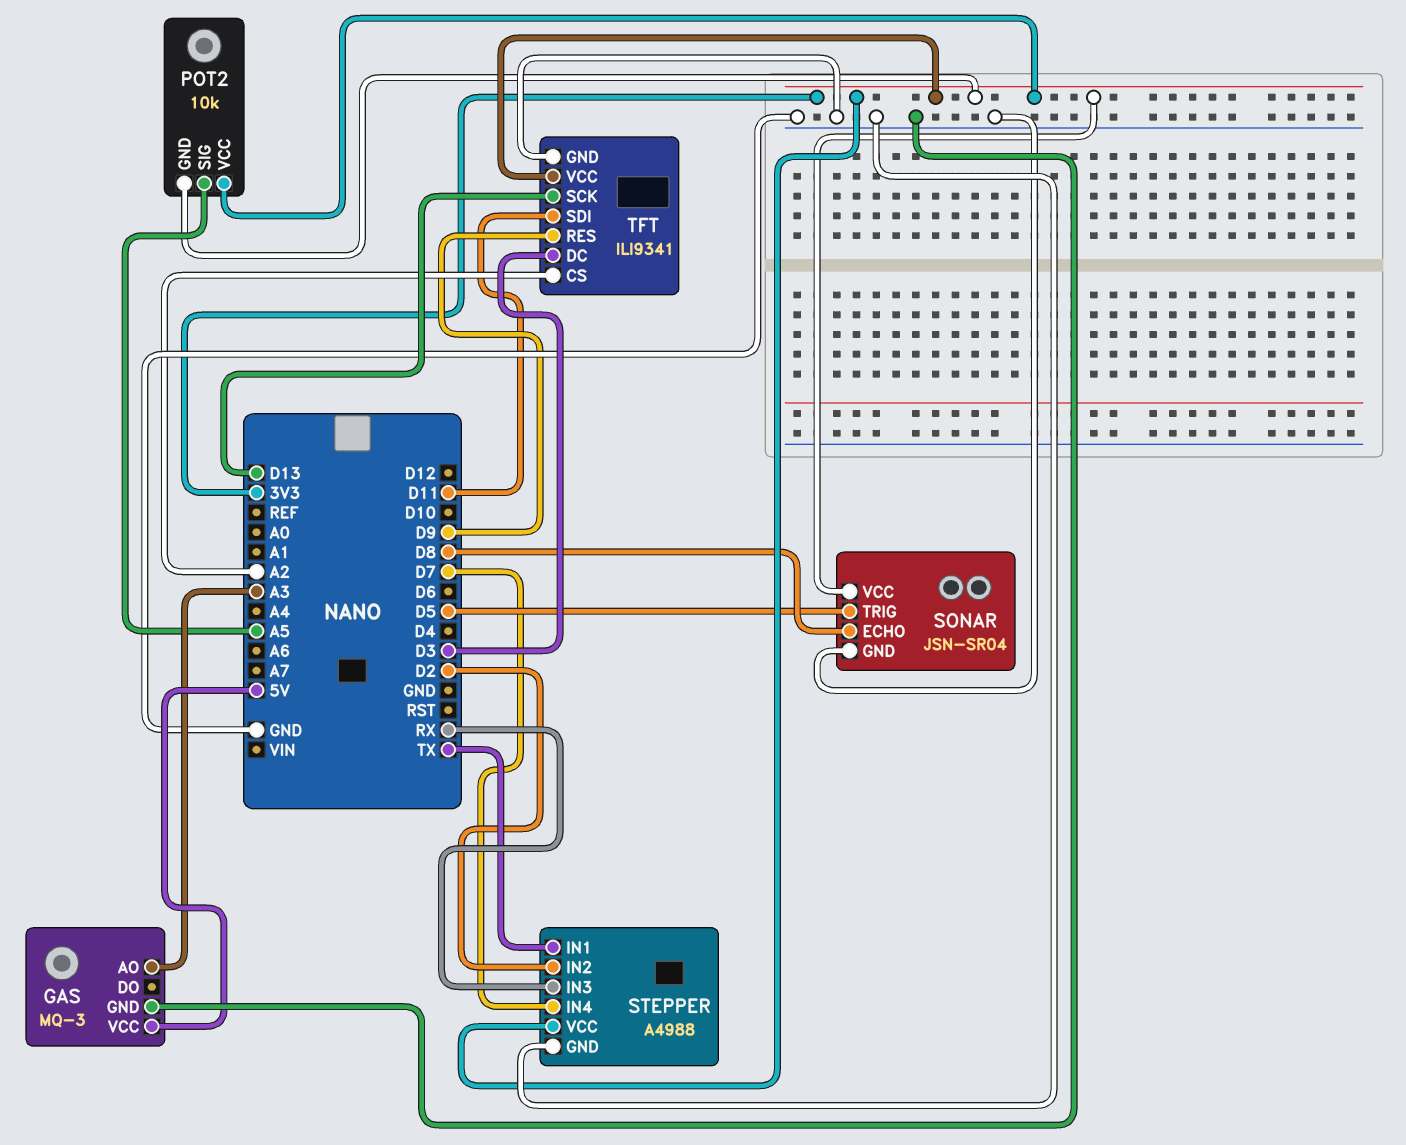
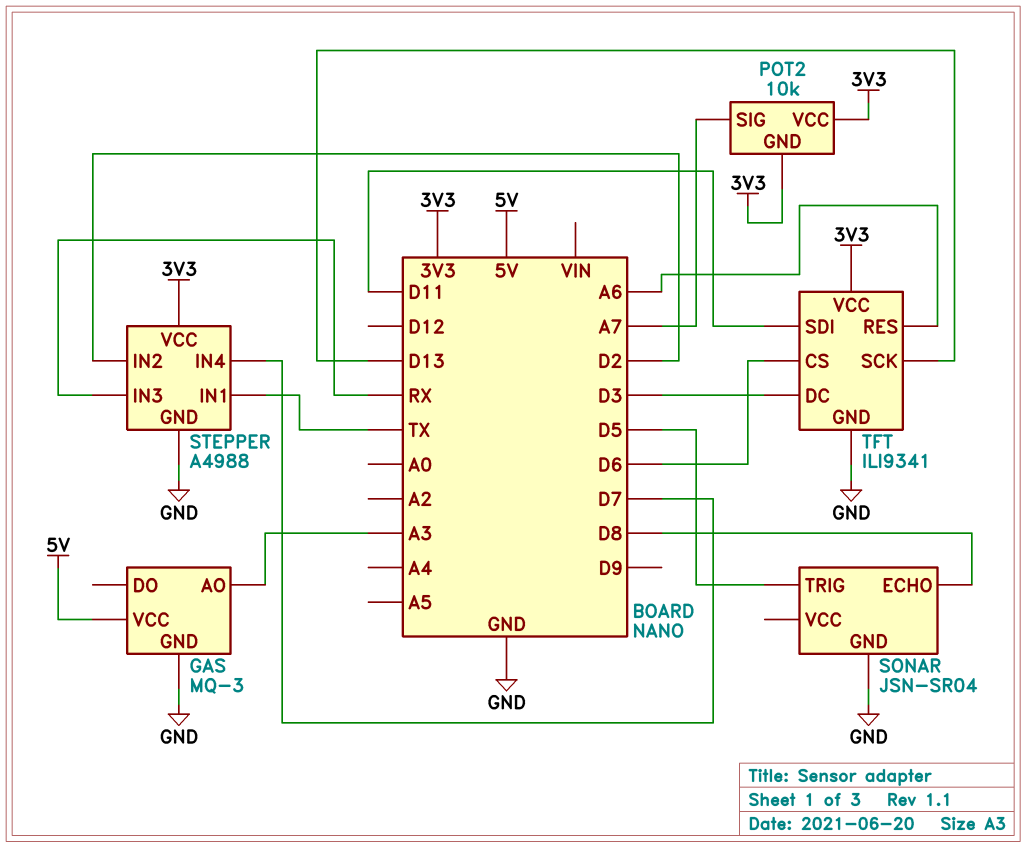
POT2 pin SIG: A5 -> A7
SONAR pin VCC: 3V3 -> none
TFT pin CS: A2 -> D6
TFT pin RES: D9 -> A6

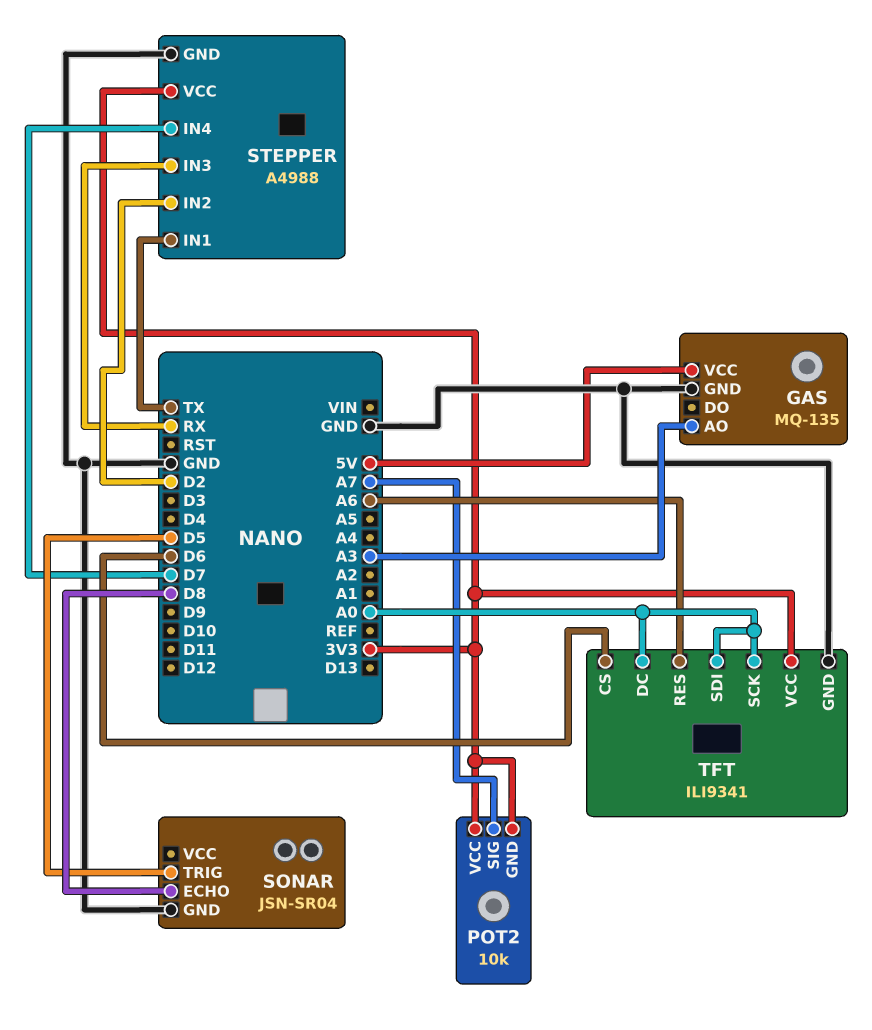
GAS: MQ-3 -> MQ-135
TFT pin DC: D3 -> A0
TFT pin SCK: D13 -> A0
TFT pin SDI: D11 -> A0

